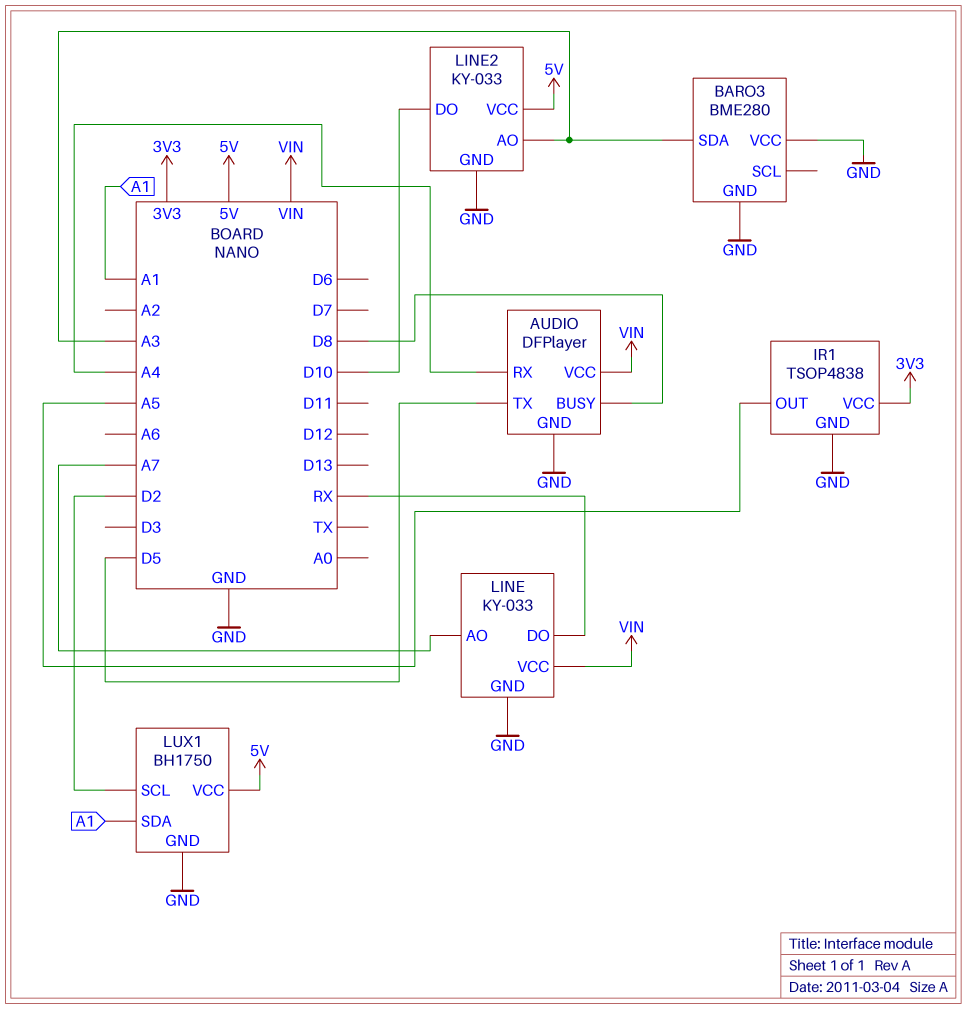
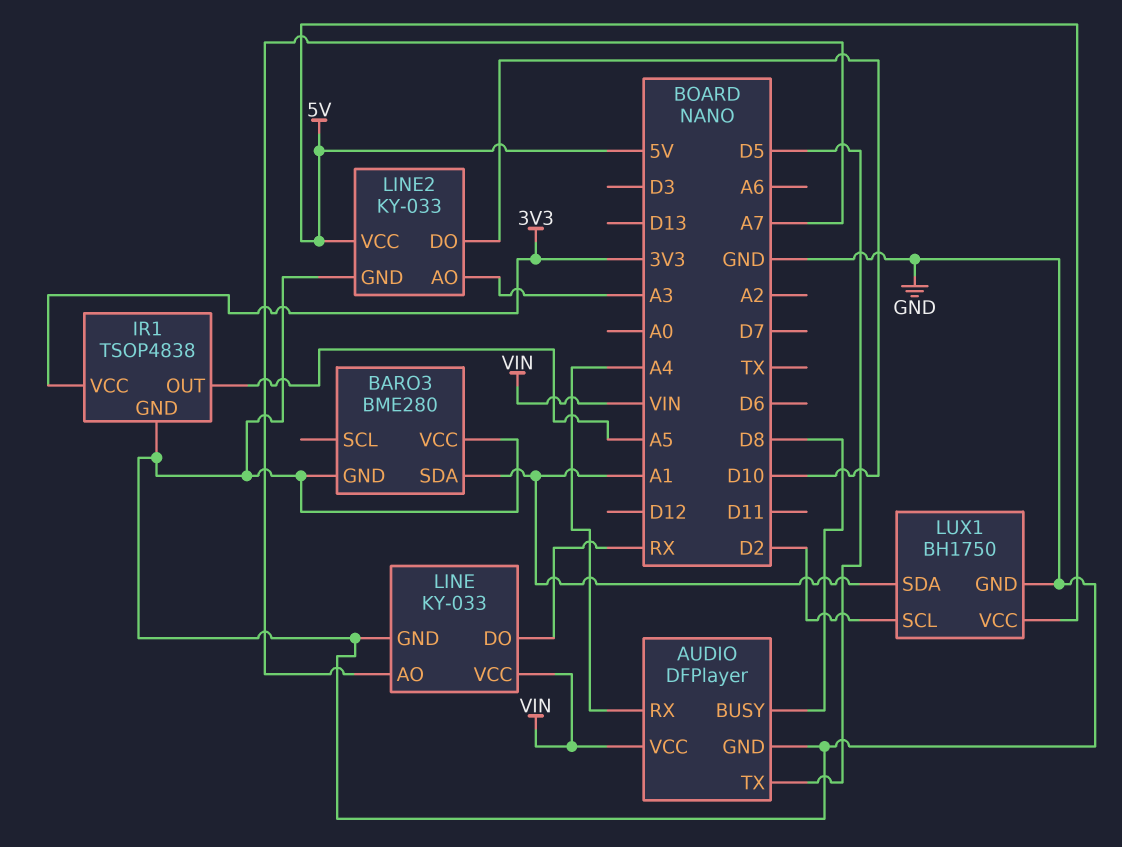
BARO3 pin SDA: A3 -> A1

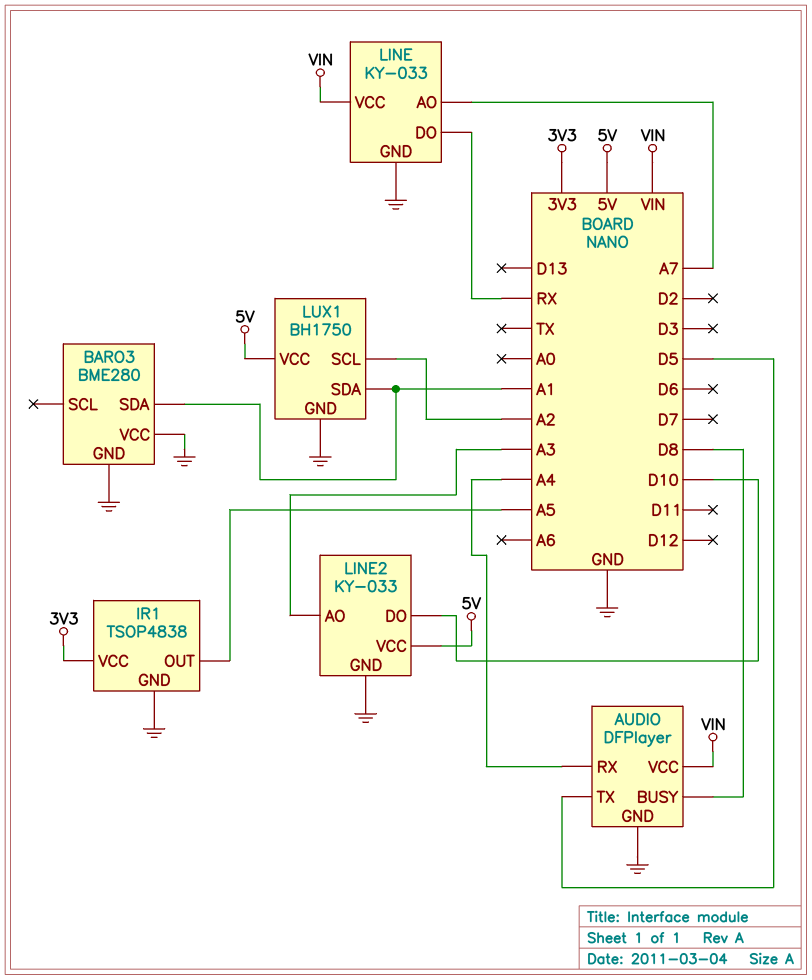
LUX1 pin SCL: D2 -> A2

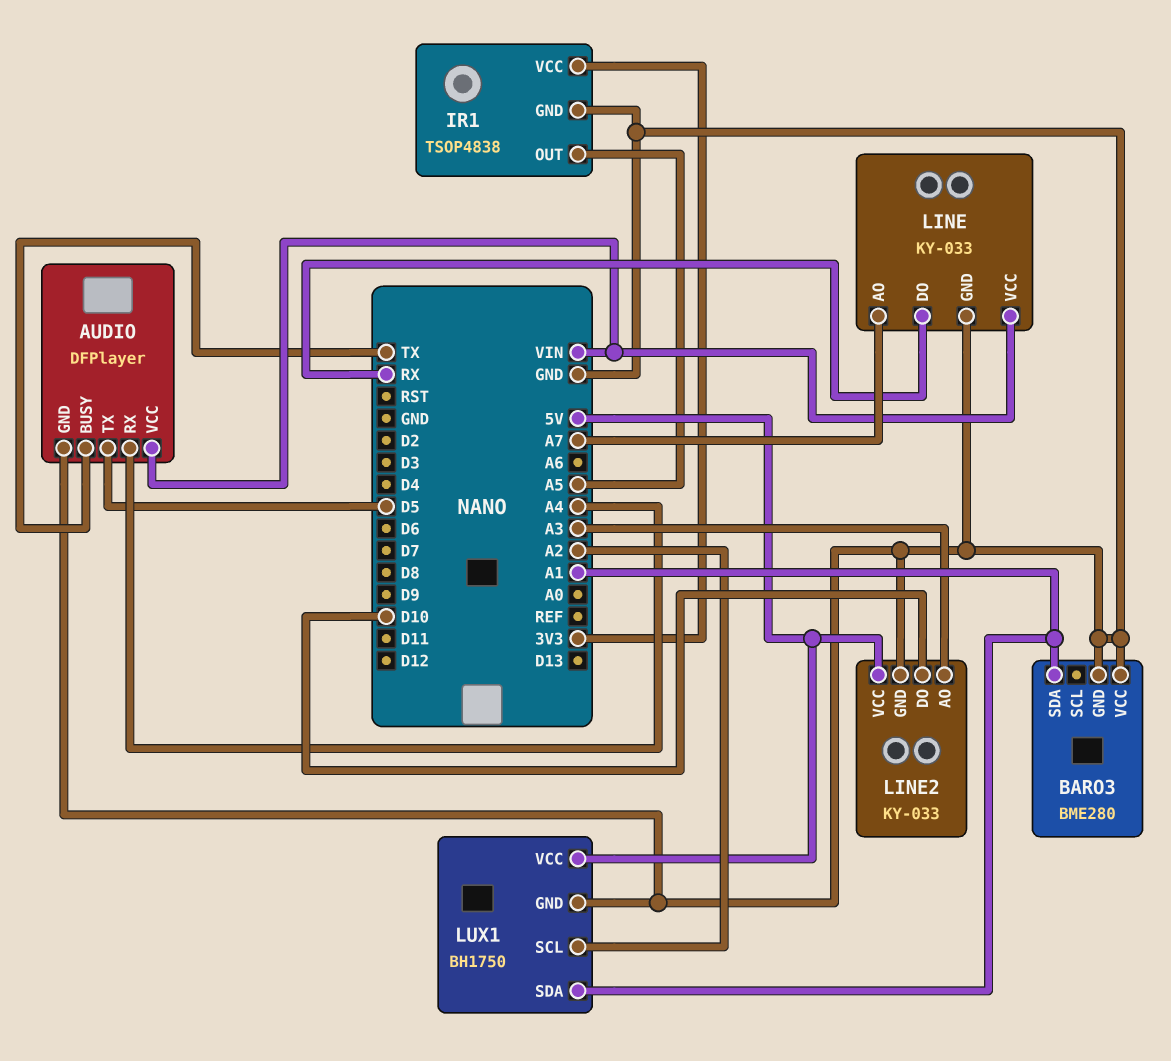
AUDIO pin BUSY: D8 -> TX

